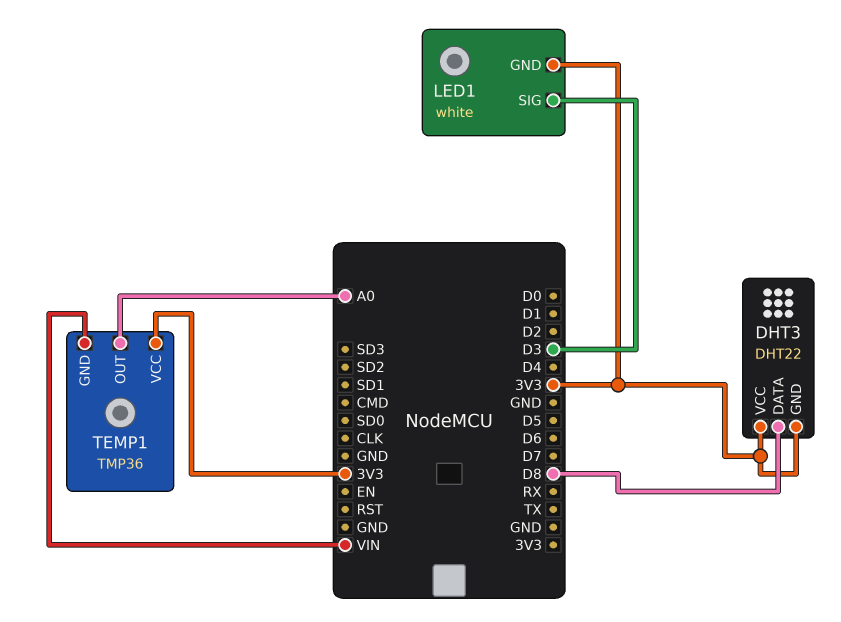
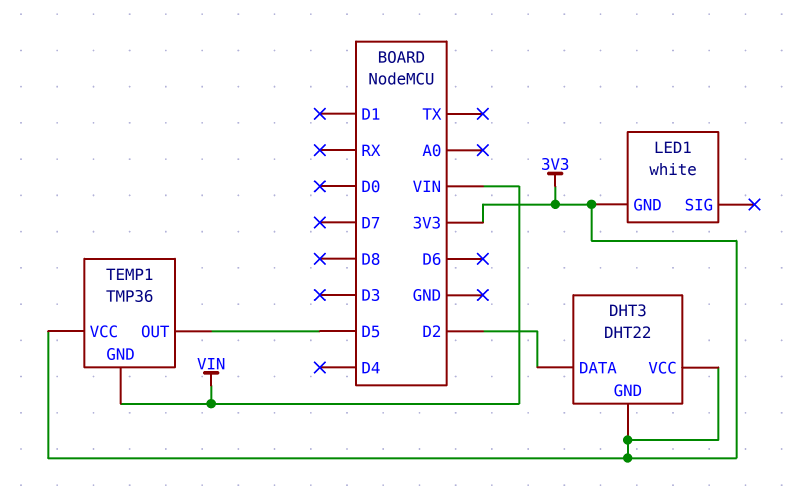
DHT3 pin DATA: D8 -> D2
LED1 pin SIG: D3 -> none
TEMP1 pin OUT: A0 -> D5

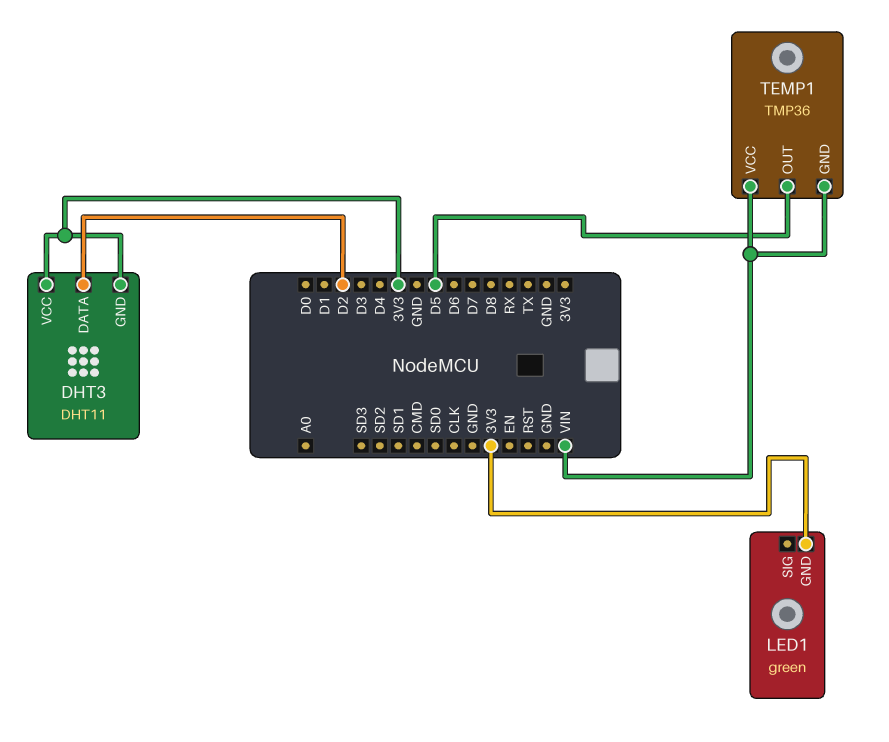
DHT3: DHT22 -> DHT11
LED1: white -> green
TEMP1 pin VCC: 3V3 -> VIN

